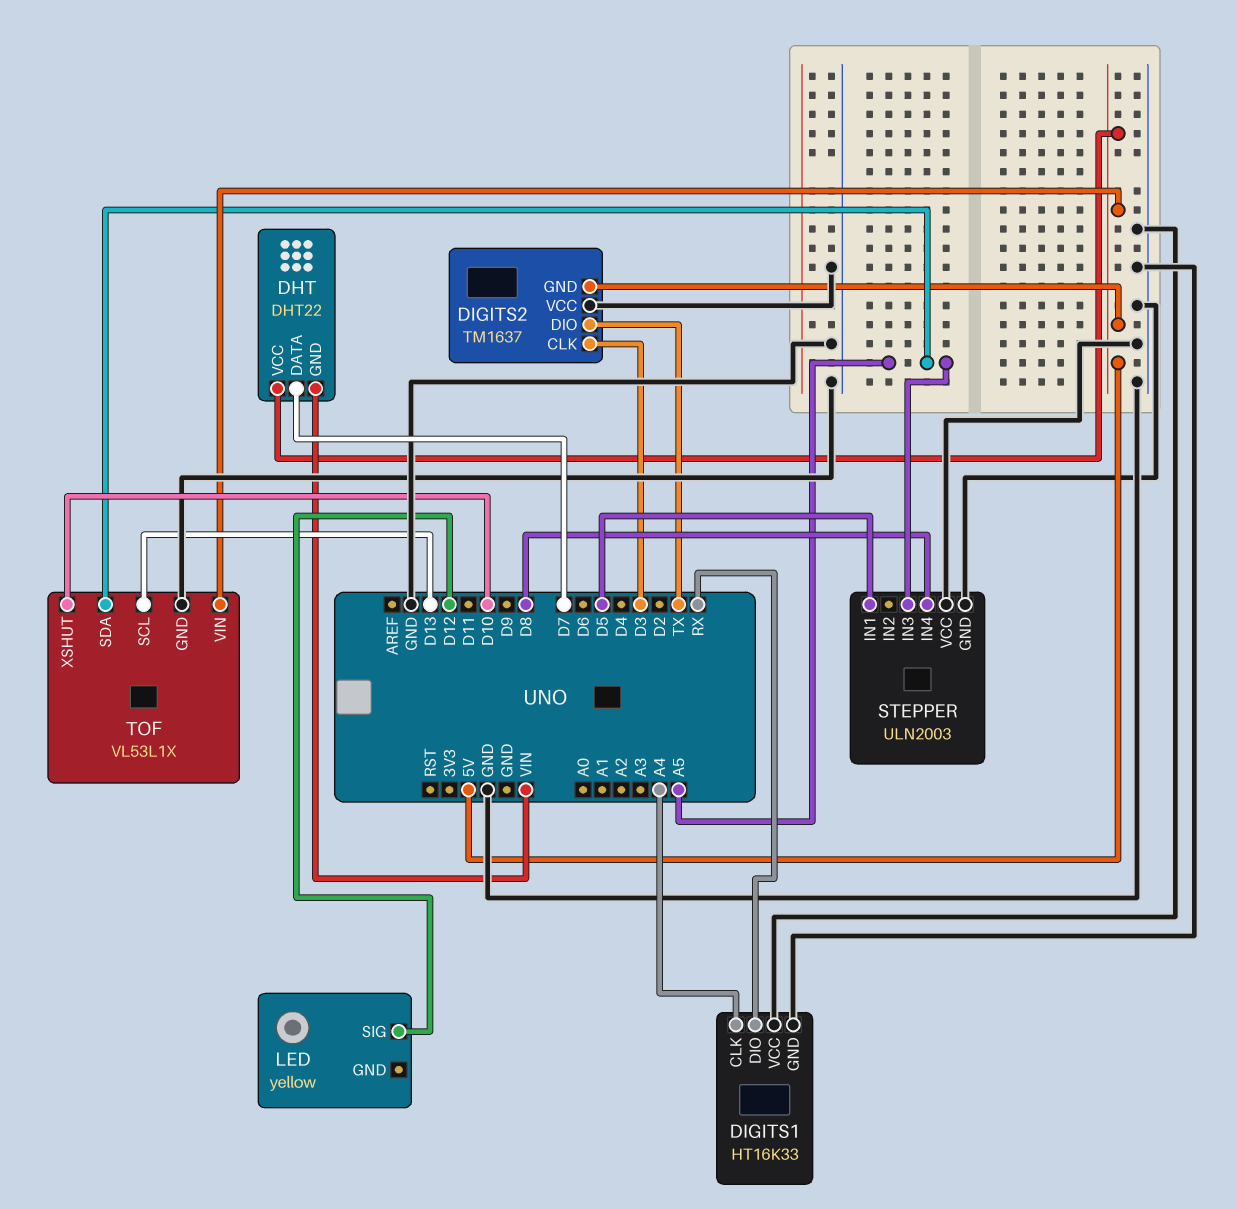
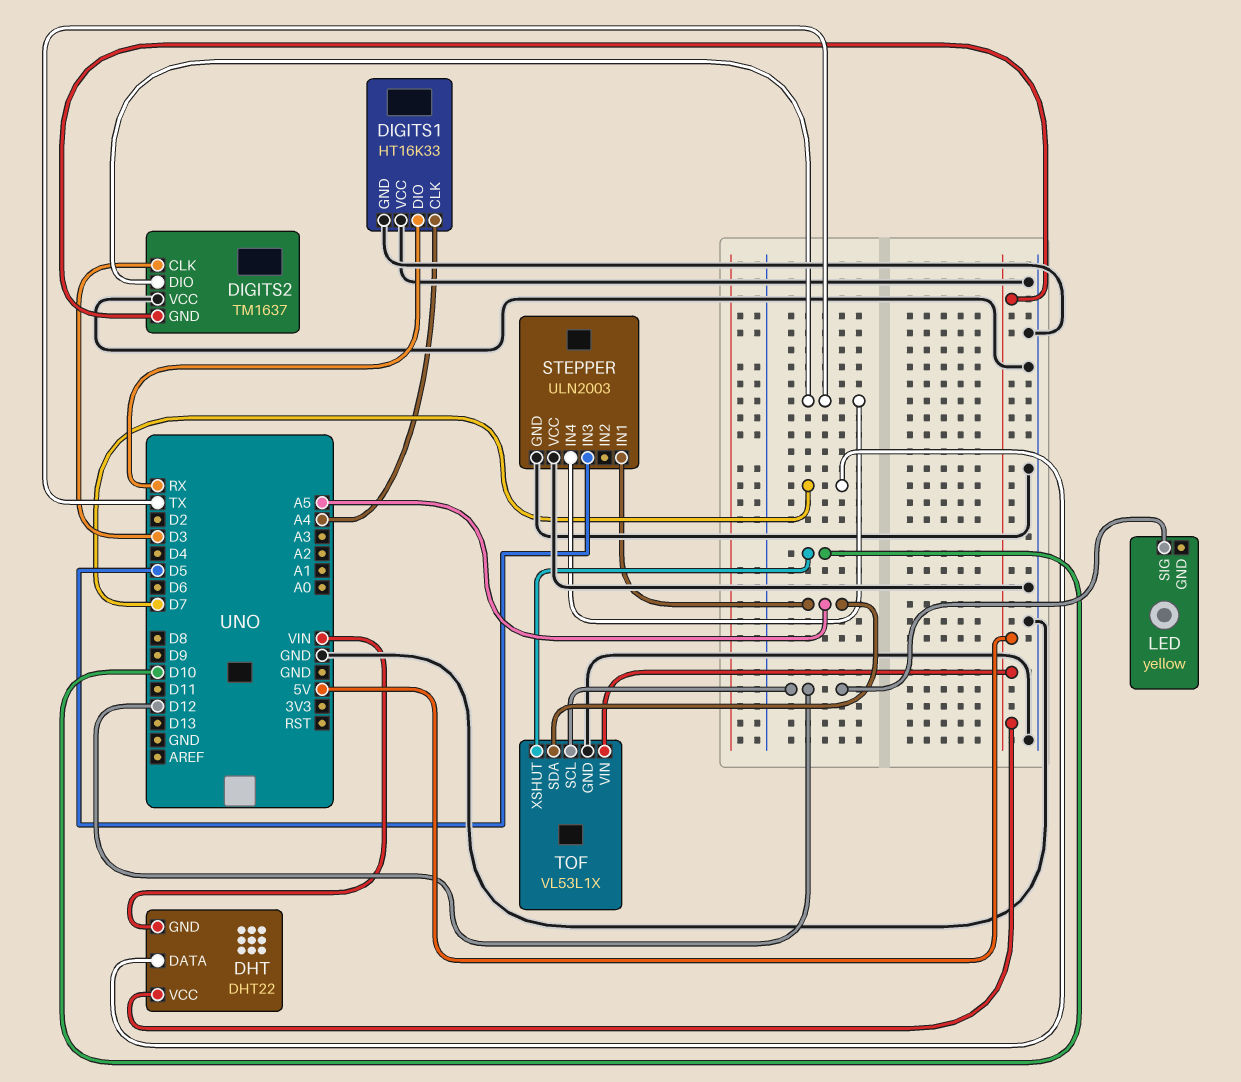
STEPPER pin IN1: D5 -> A5
STEPPER pin IN3: A5 -> D5
STEPPER pin IN4: D8 -> TX
TOF pin SCL: D13 -> D12

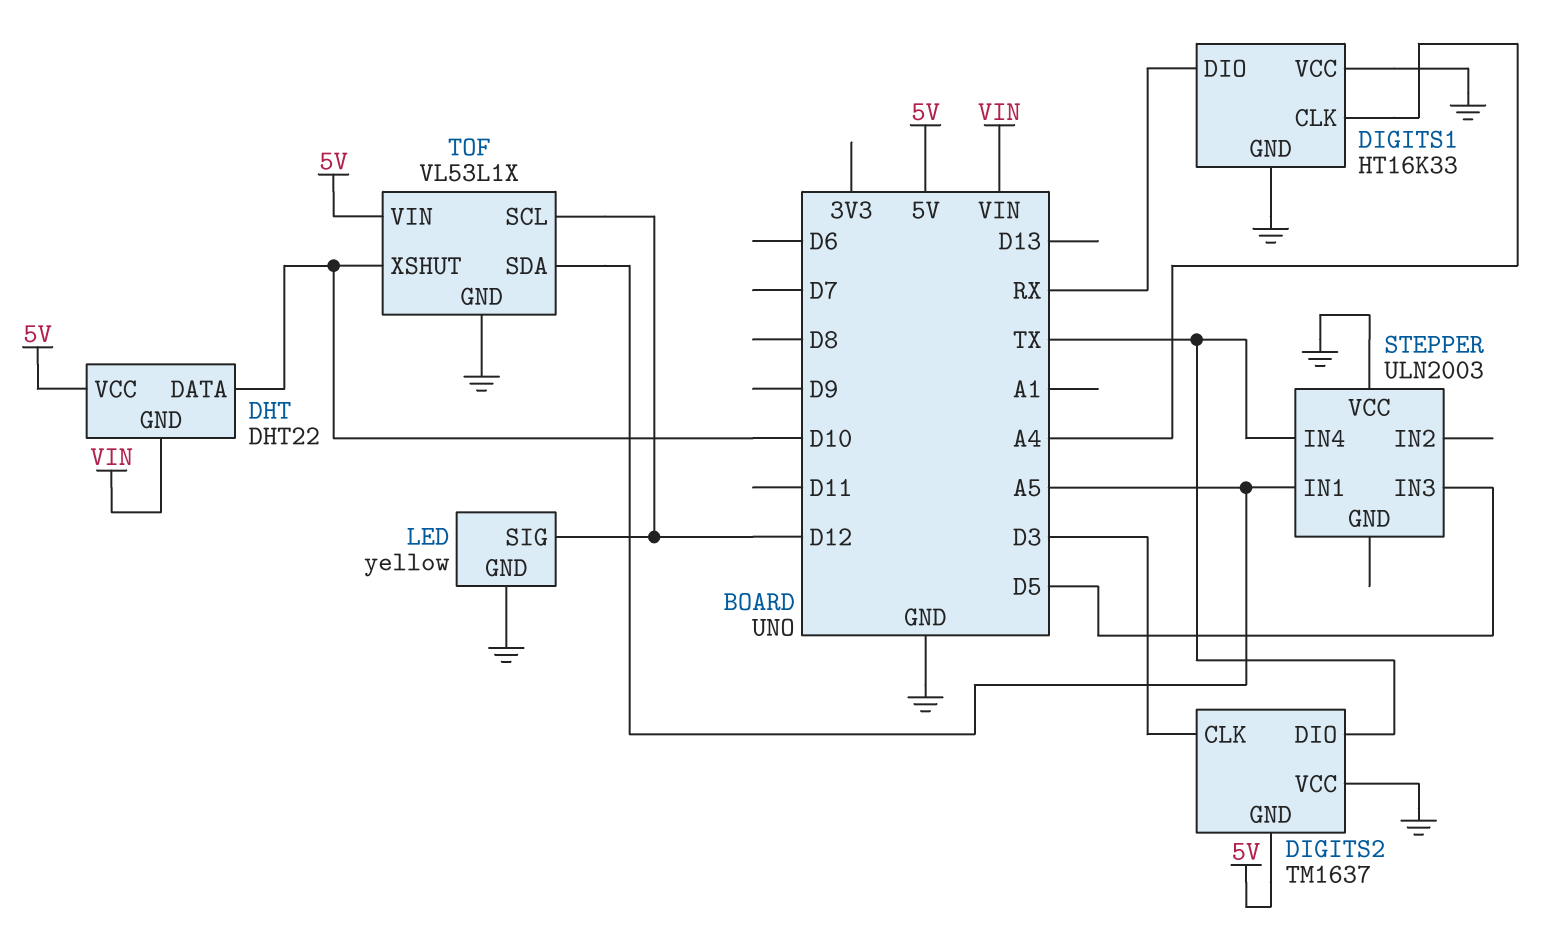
DHT pin DATA: D7 -> D10
LED pin GND: none -> GND
STEPPER pin GND: GND -> none

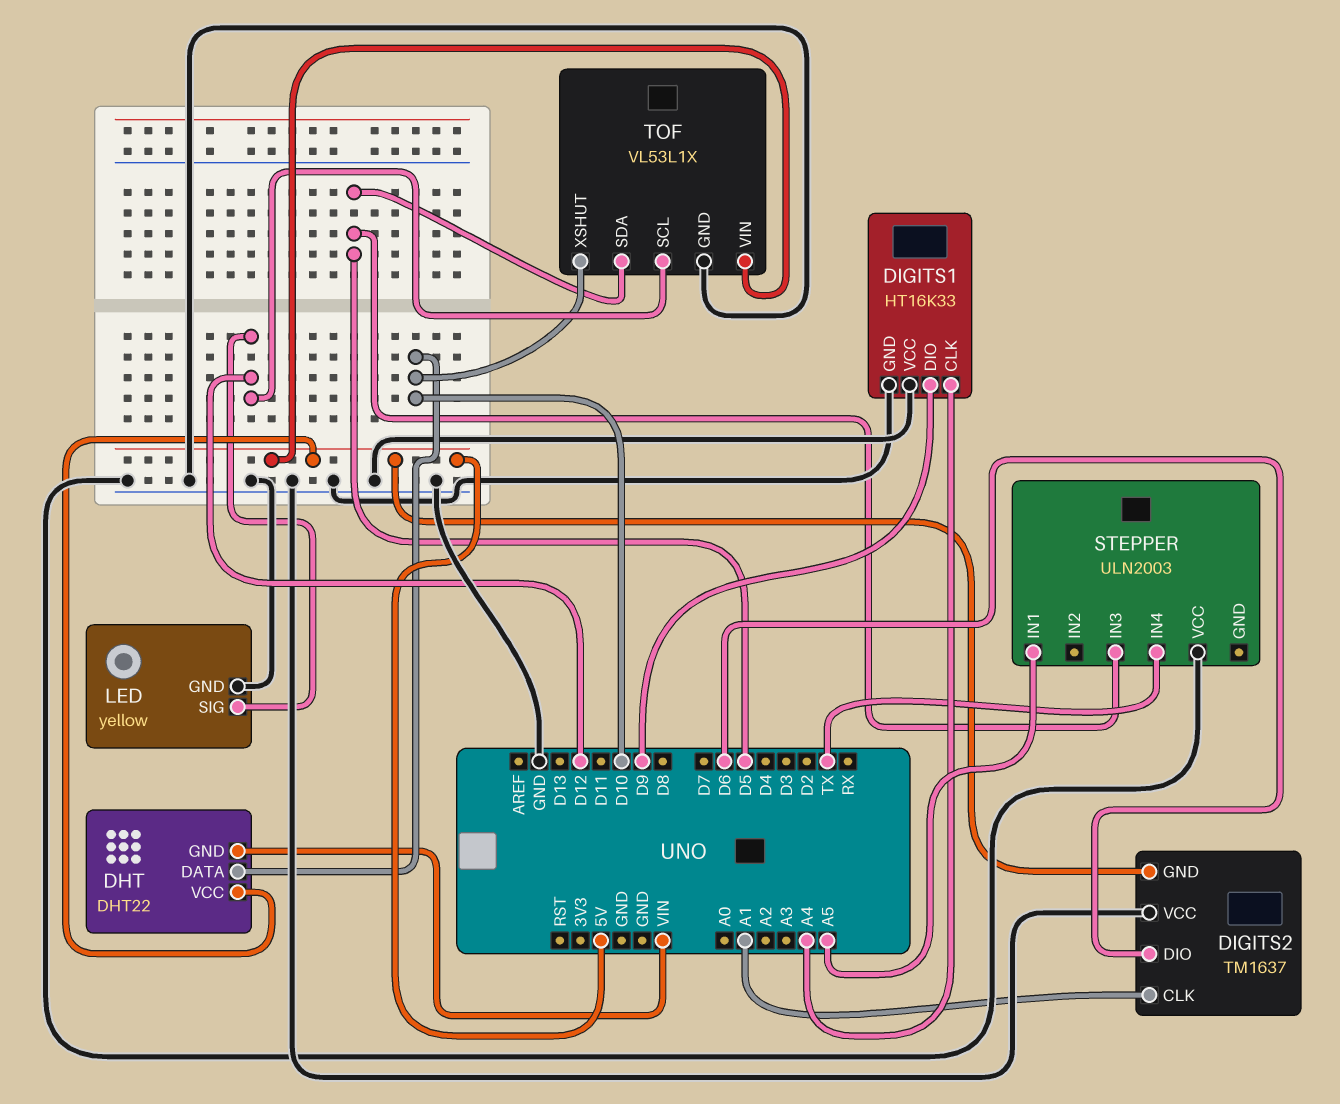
DIGITS1 pin DIO: RX -> D9
DIGITS2 pin CLK: D3 -> A1
DIGITS2 pin DIO: TX -> D6
TOF pin SDA: A5 -> D5

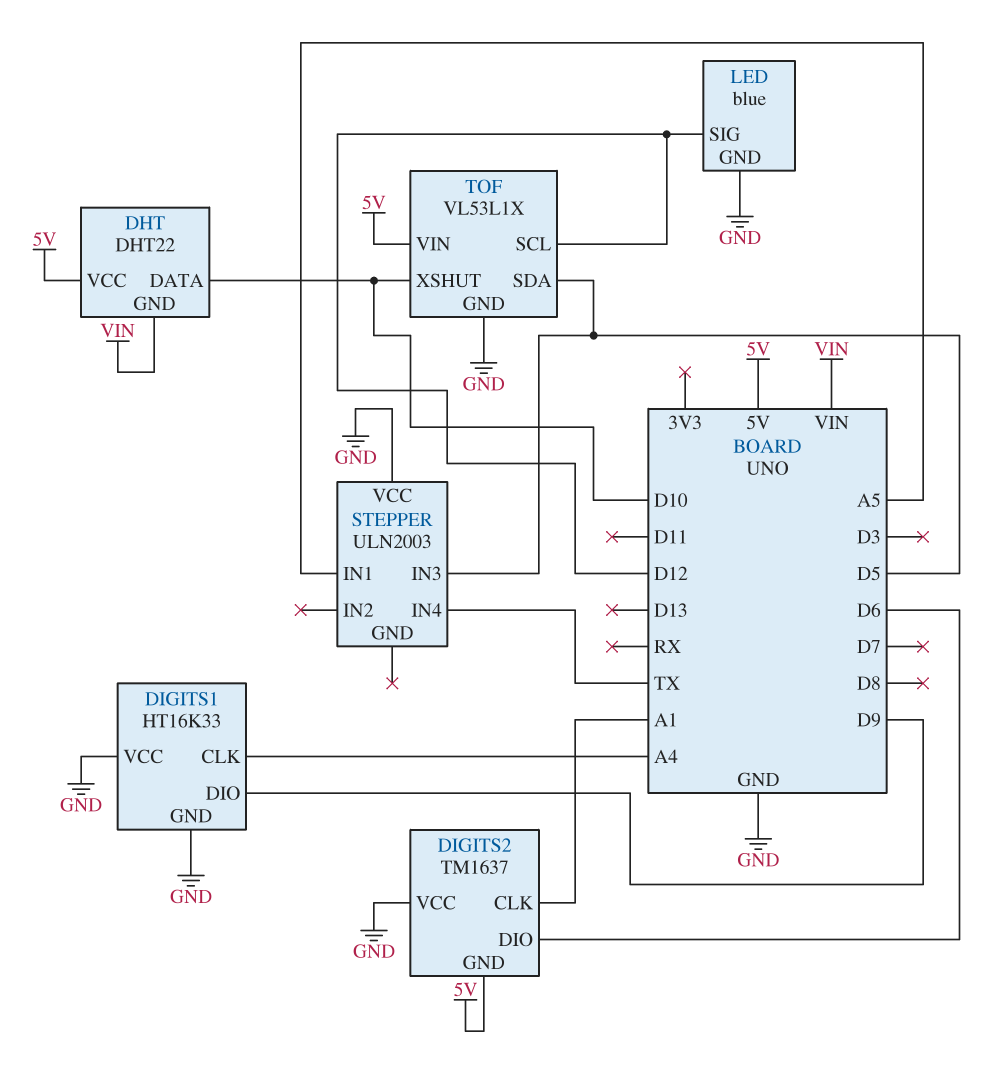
LED: yellow -> blue

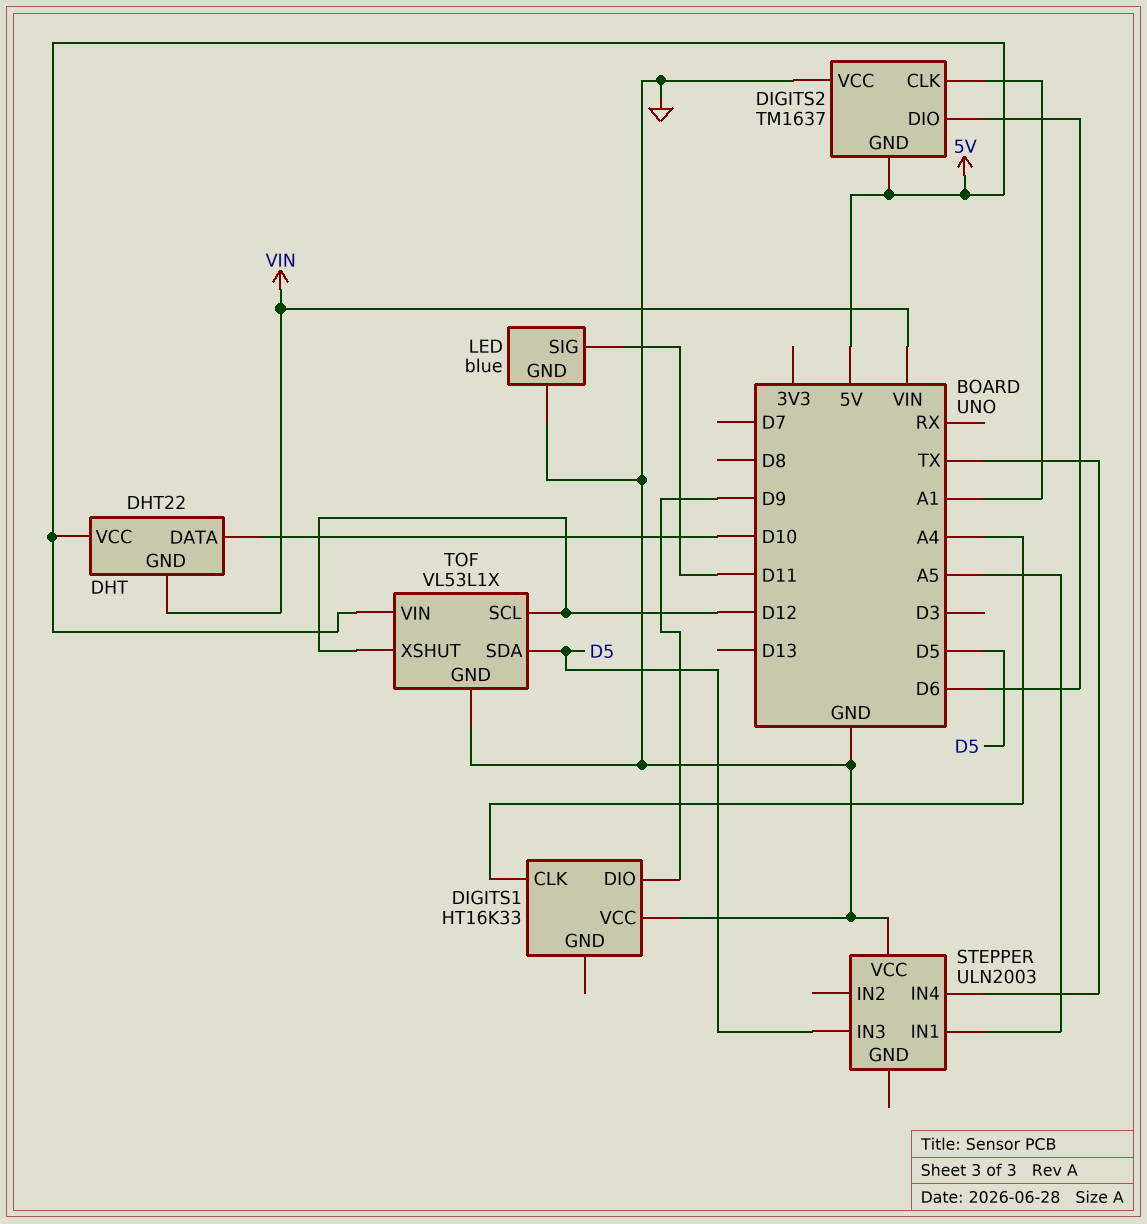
DIGITS1 pin GND: GND -> none
LED pin SIG: D12 -> D11
TOF pin XSHUT: D10 -> D12

